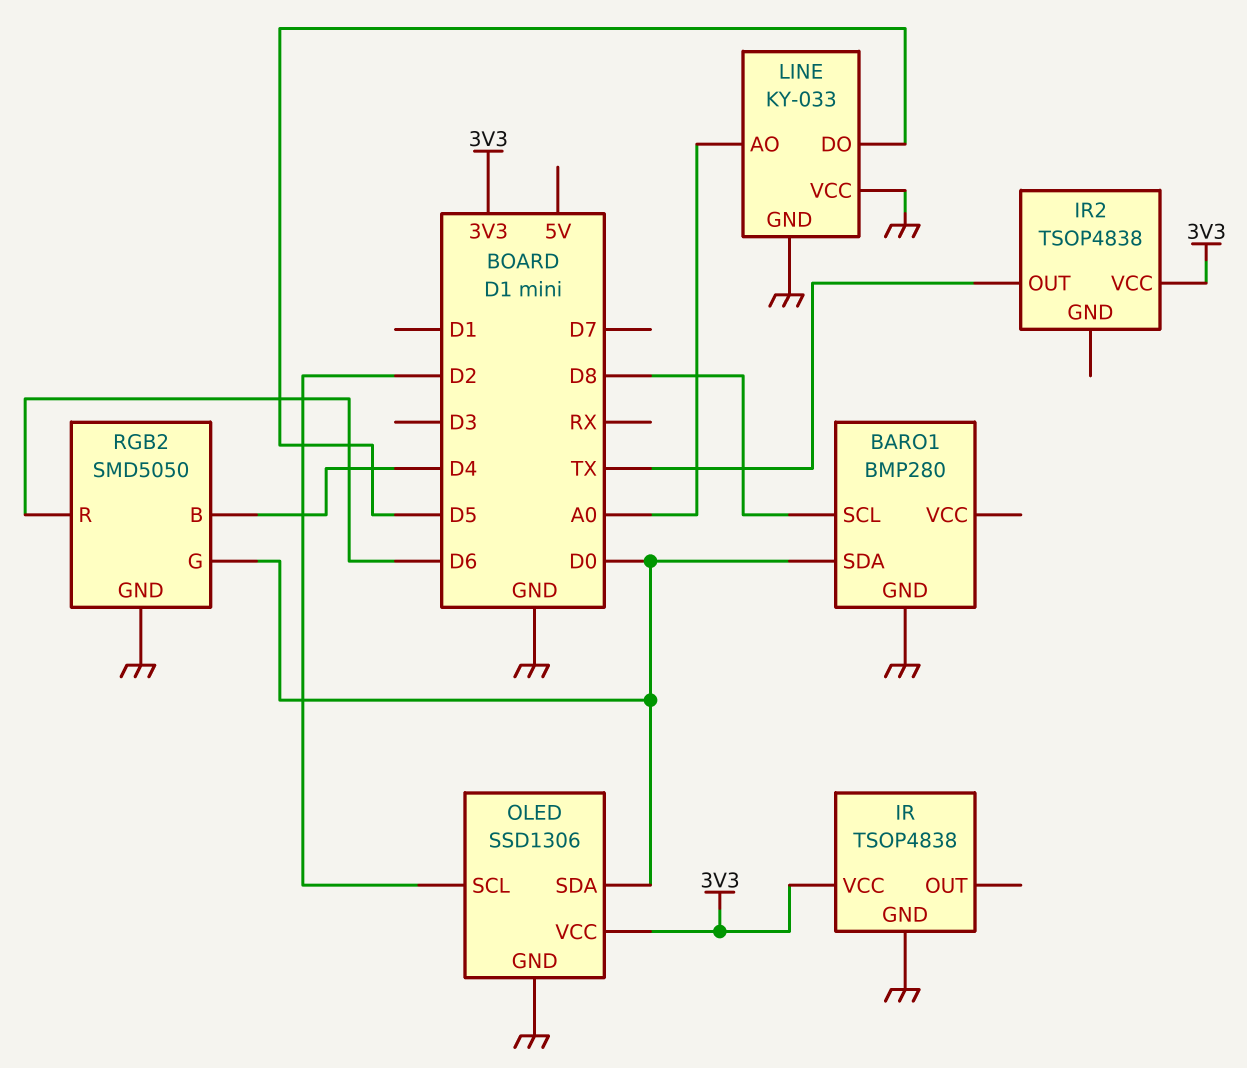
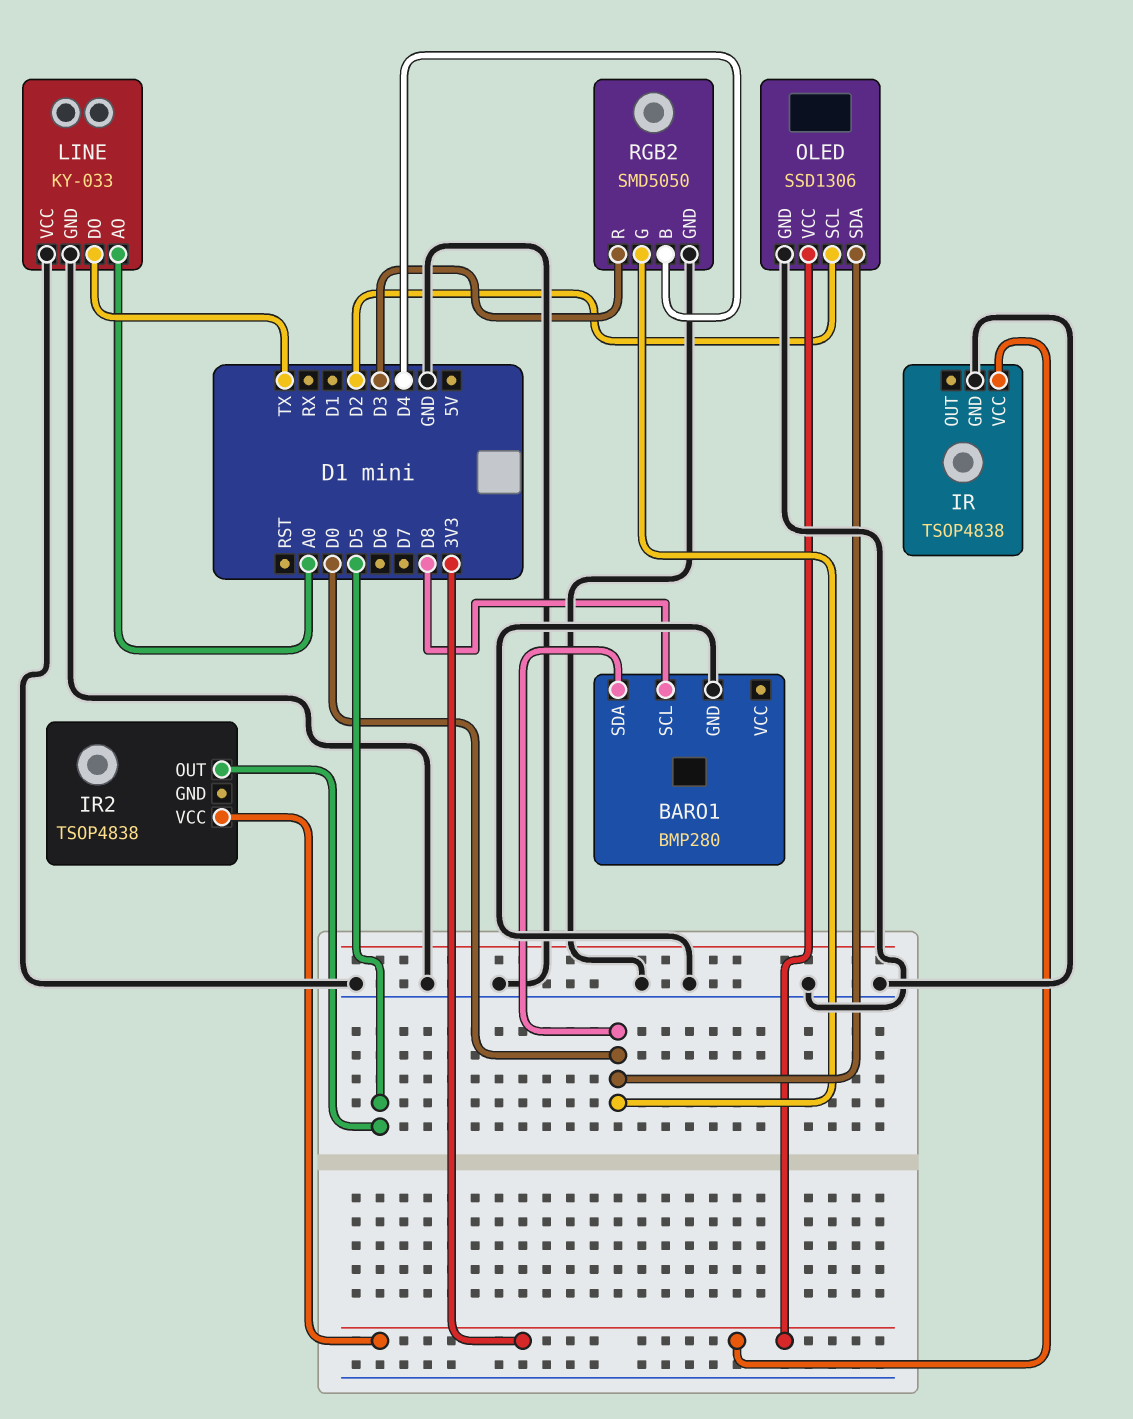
IR2 pin OUT: TX -> D5
LINE pin DO: D5 -> TX
RGB2 pin R: D6 -> D3

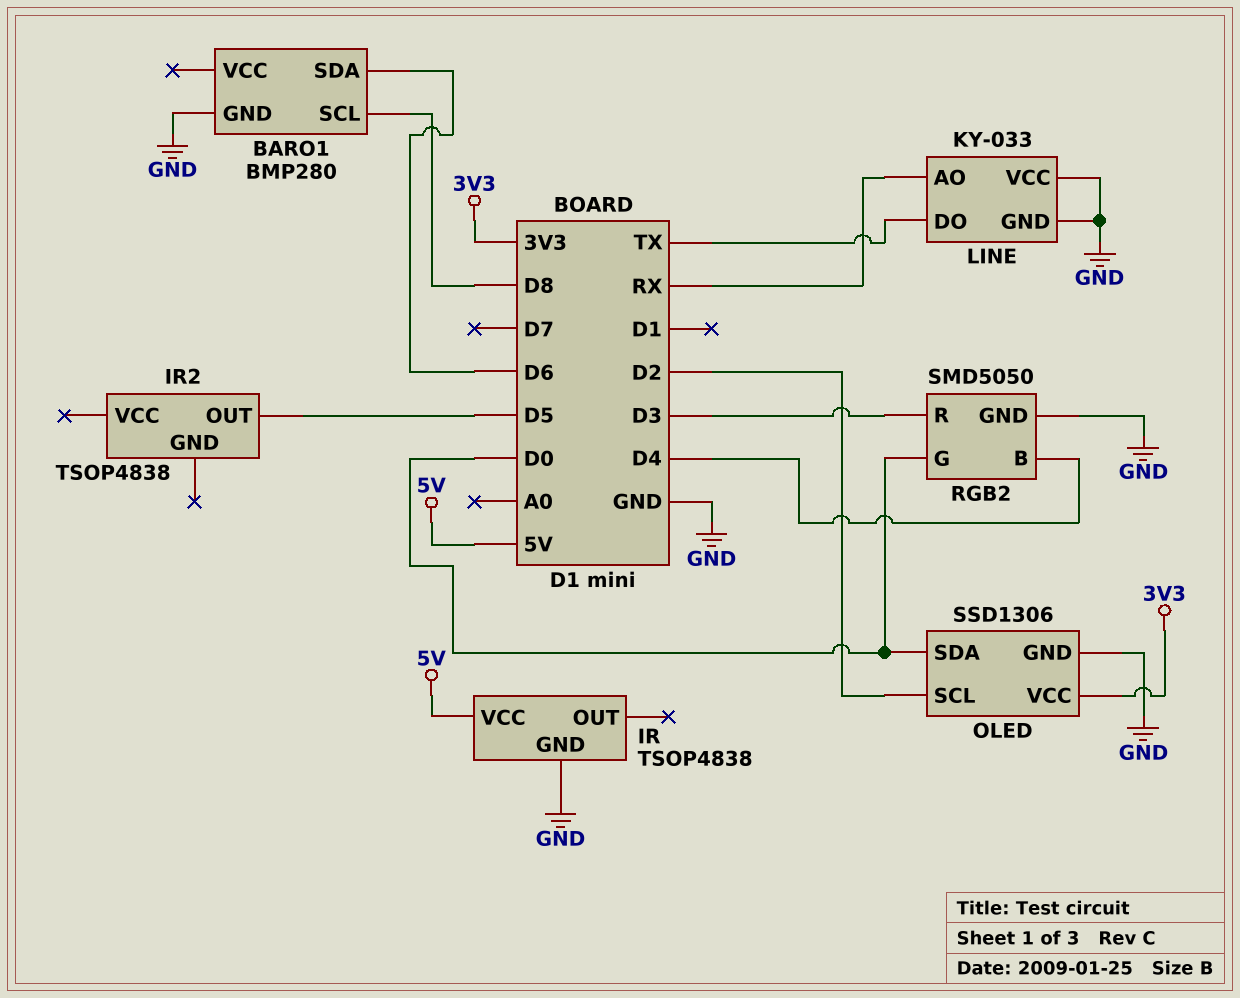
BARO1 pin SDA: D0 -> D6
IR pin VCC: 3V3 -> 5V
IR2 pin VCC: 3V3 -> none
LINE pin AO: A0 -> RX

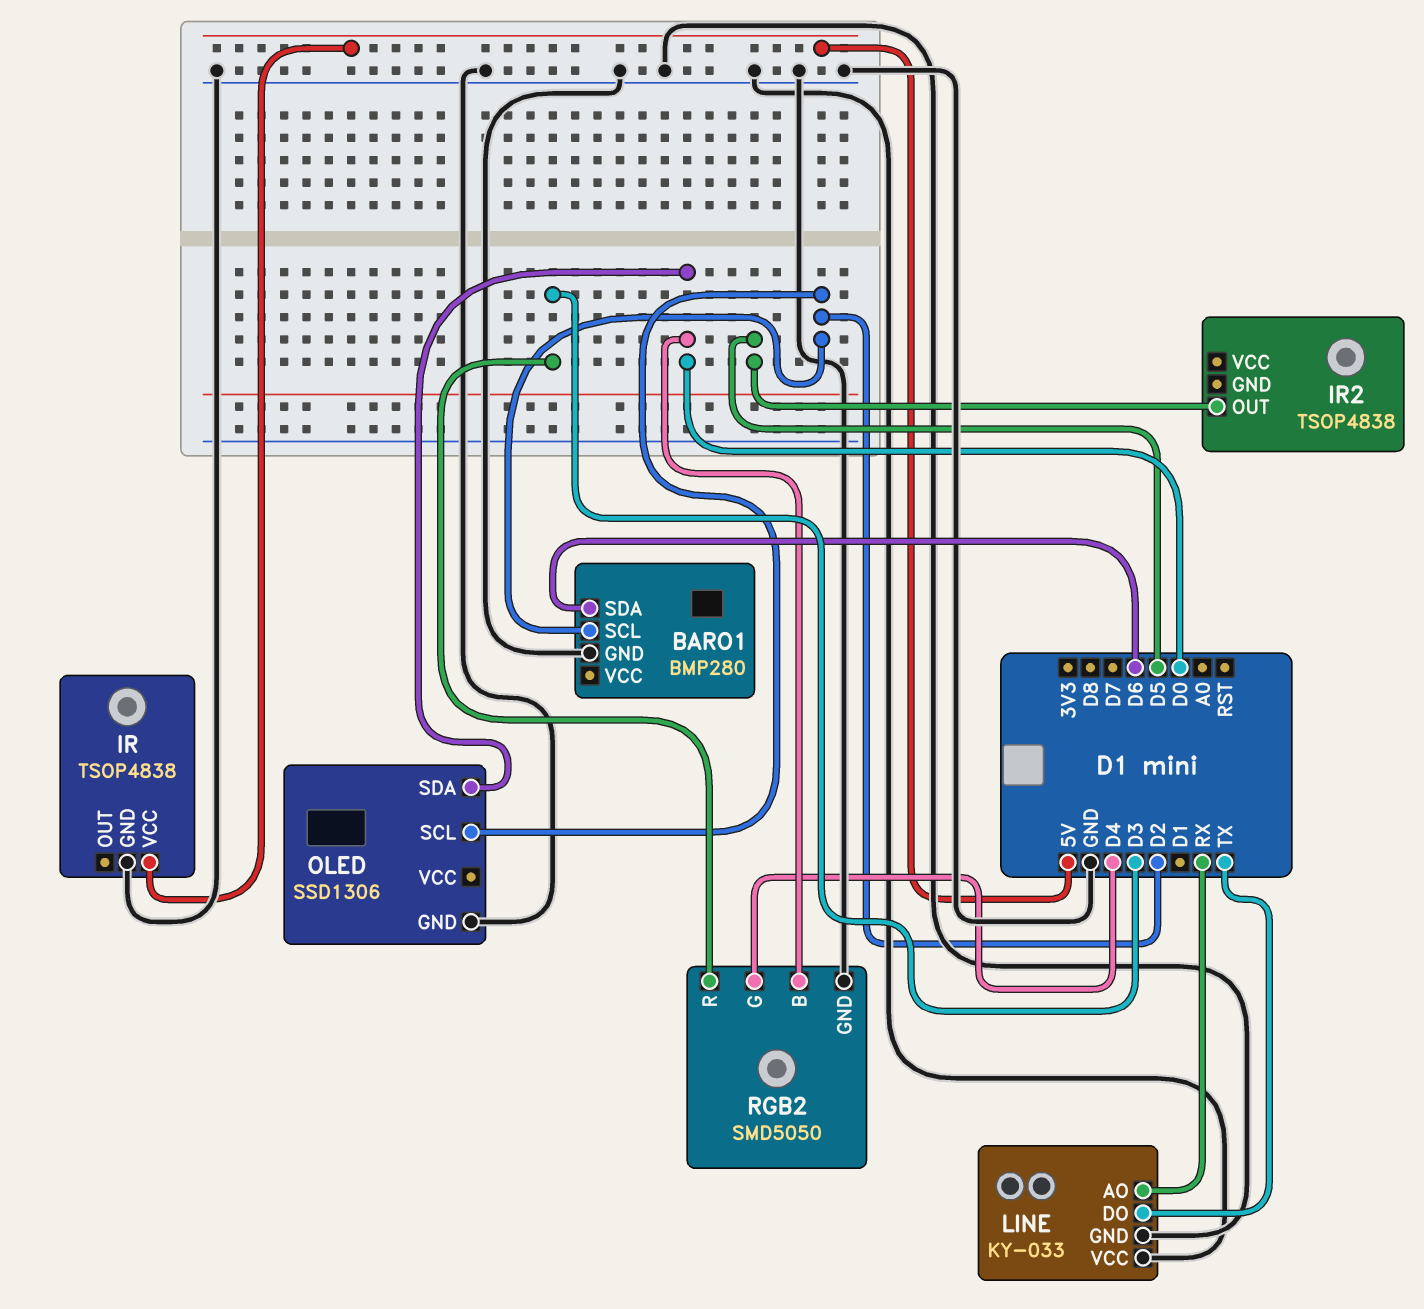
BARO1 pin SCL: D8 -> D2
OLED pin VCC: 3V3 -> none
RGB2 pin B: D4 -> D0
RGB2 pin G: D0 -> D4

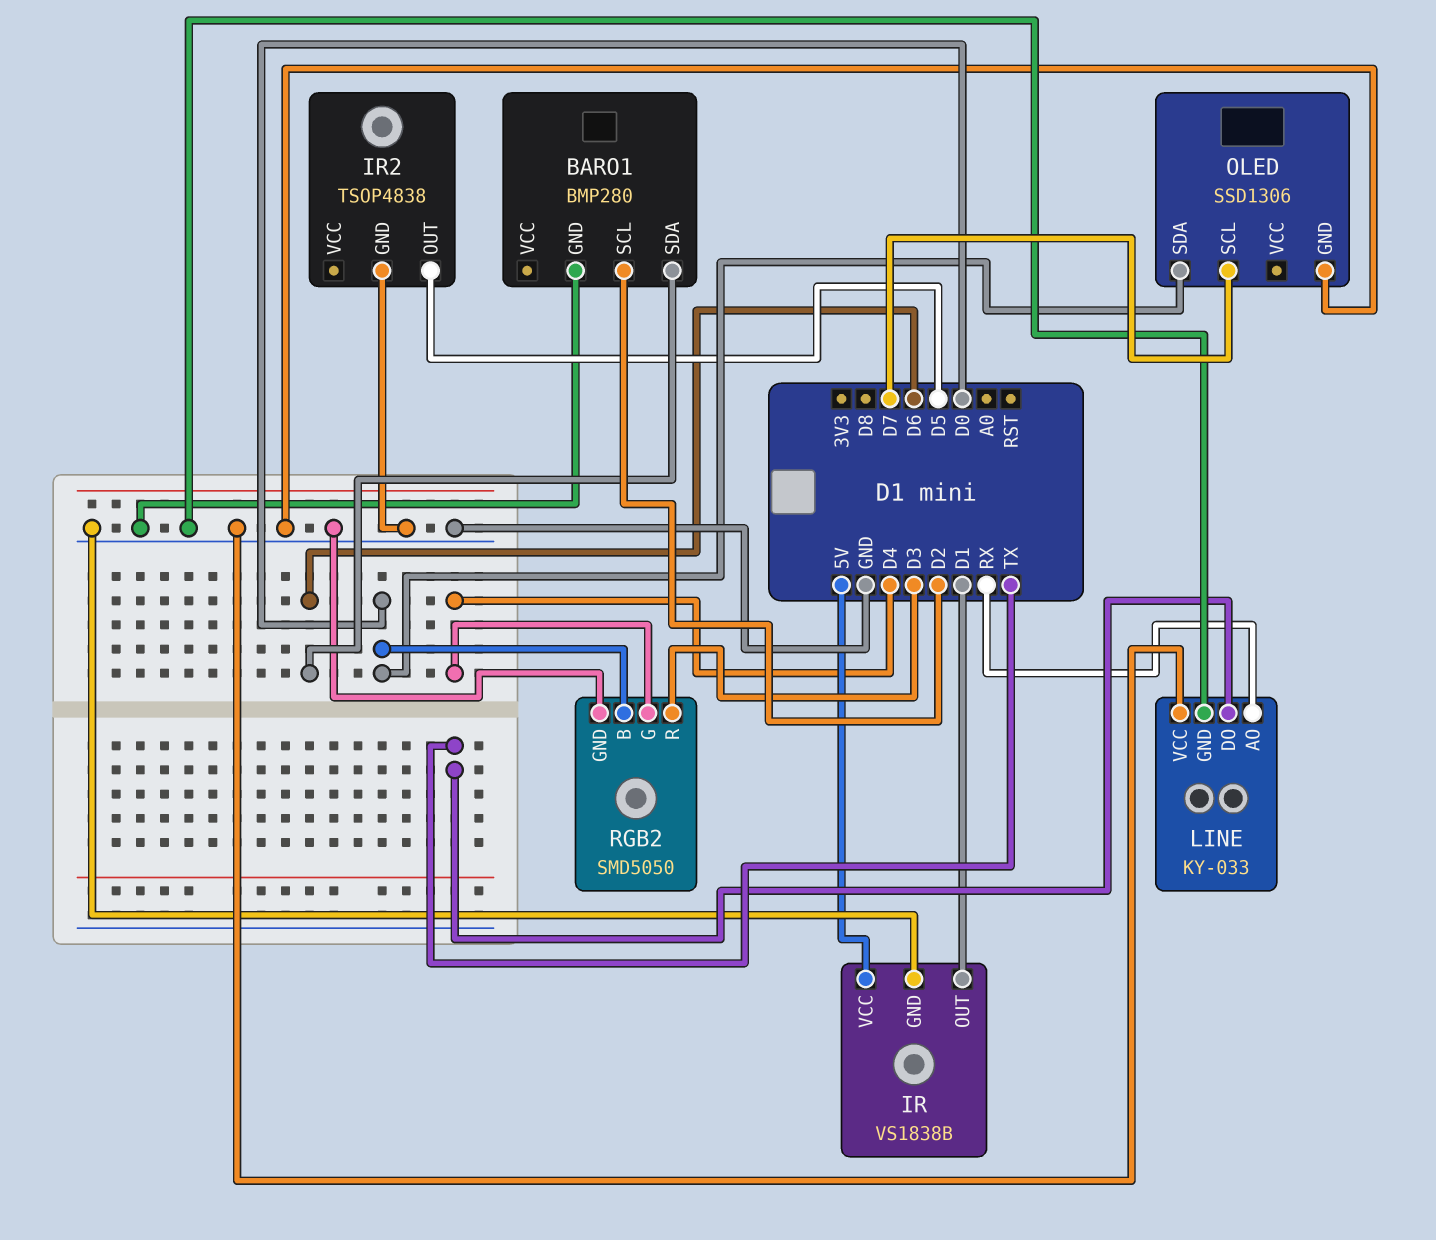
IR: TSOP4838 -> VS1838B
IR pin OUT: none -> D1
IR2 pin GND: none -> GND
OLED pin SCL: D2 -> D7

